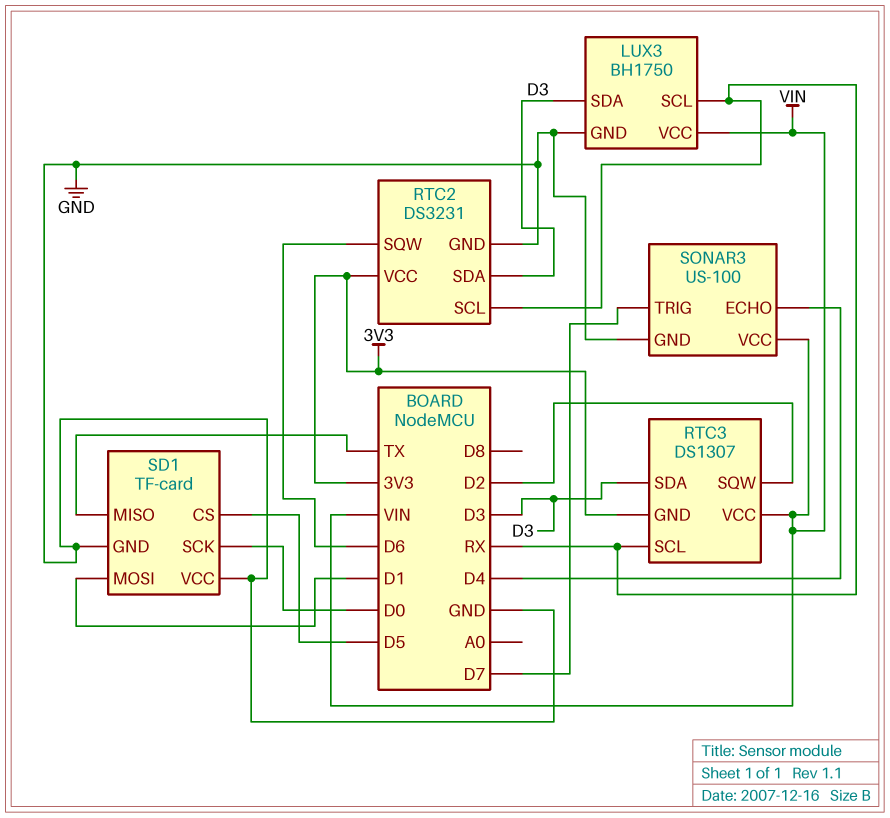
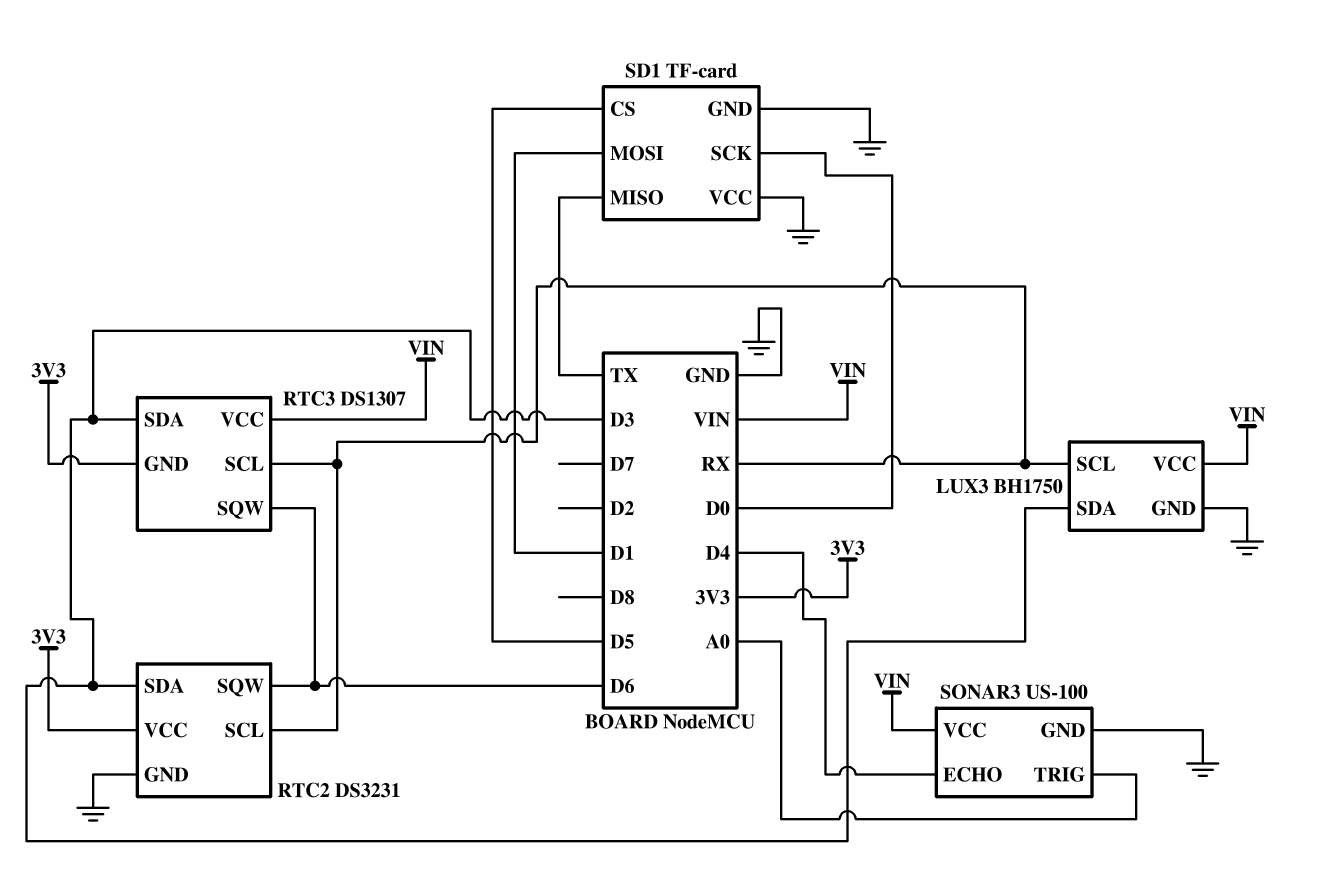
RTC3 pin SQW: D2 -> D6
SONAR3 pin TRIG: D7 -> A0

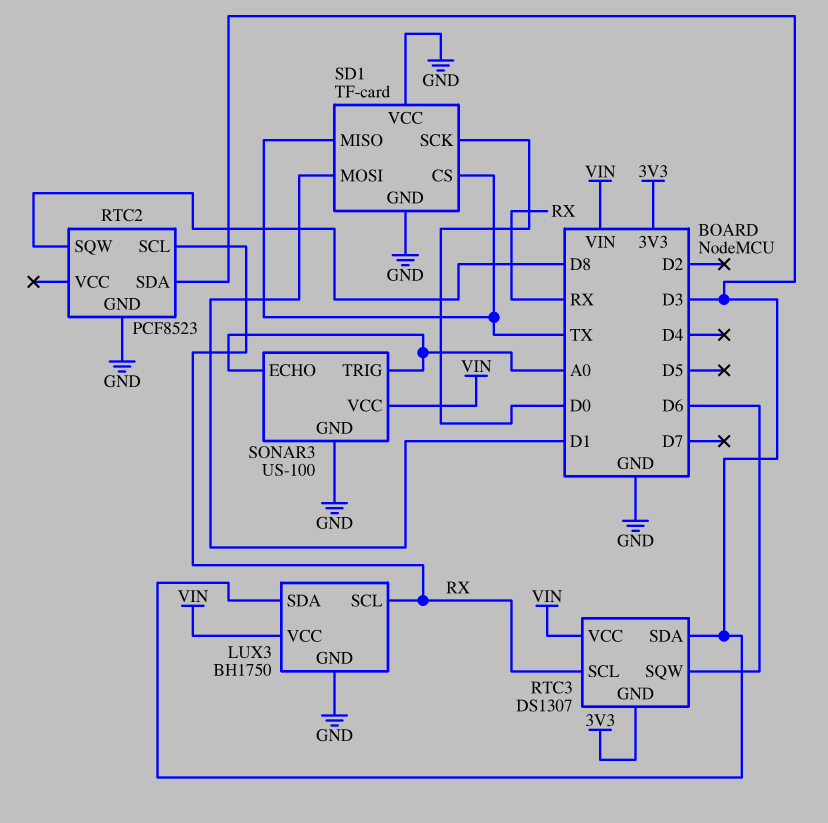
RTC2: DS3231 -> PCF8523
RTC2 pin SQW: D6 -> D8
RTC2 pin VCC: 3V3 -> none
SD1 pin CS: D5 -> TX
SONAR3 pin ECHO: D4 -> A0

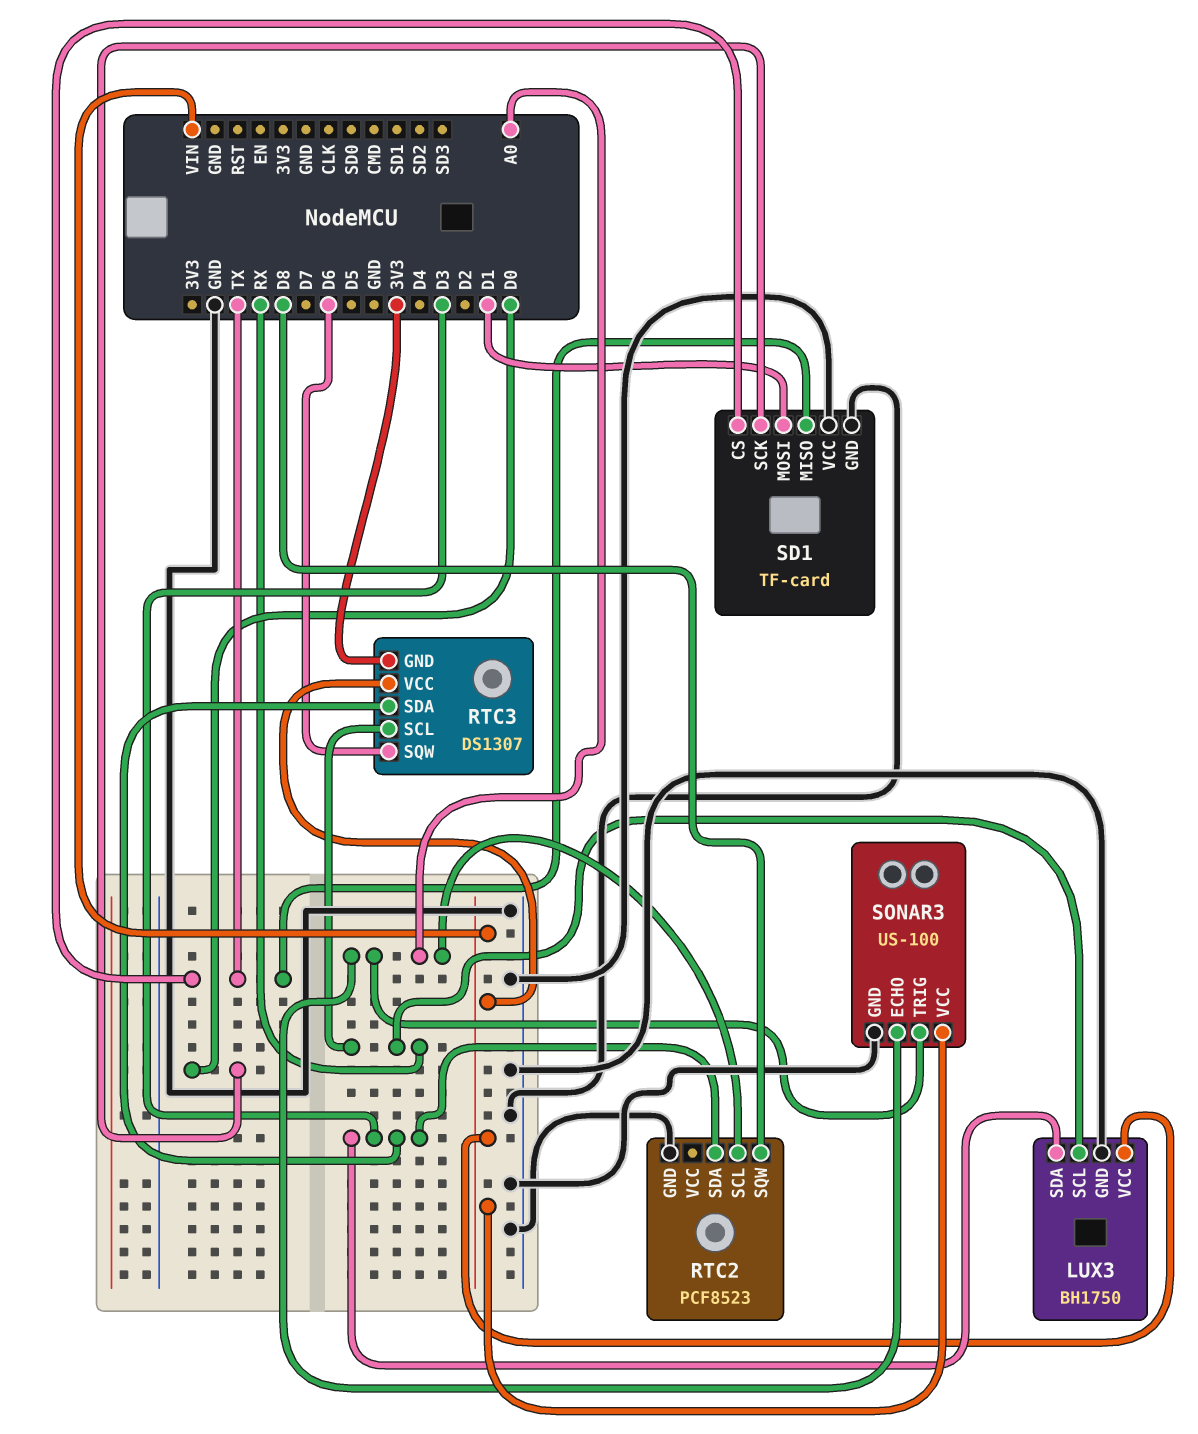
RTC2 pin SCL: RX -> A0

